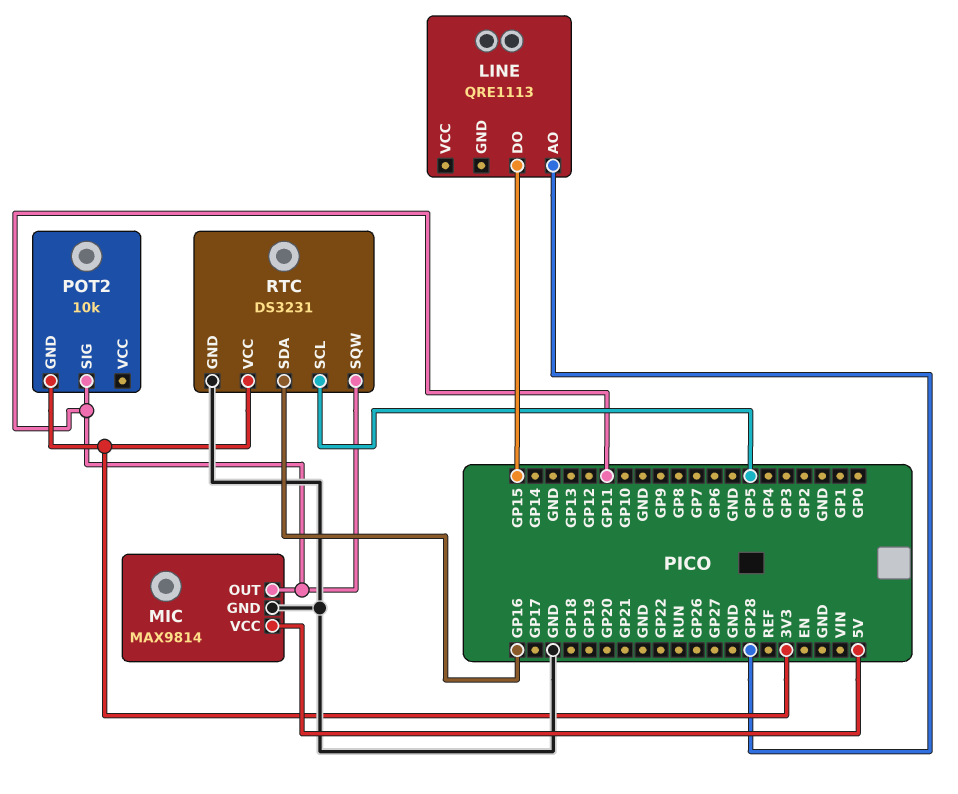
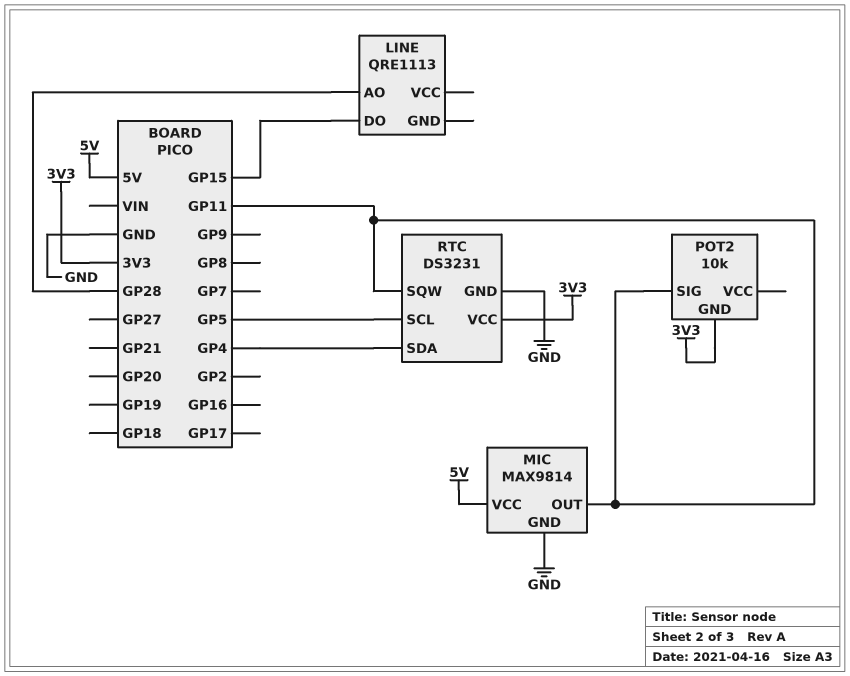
RTC pin SDA: GP16 -> GP4

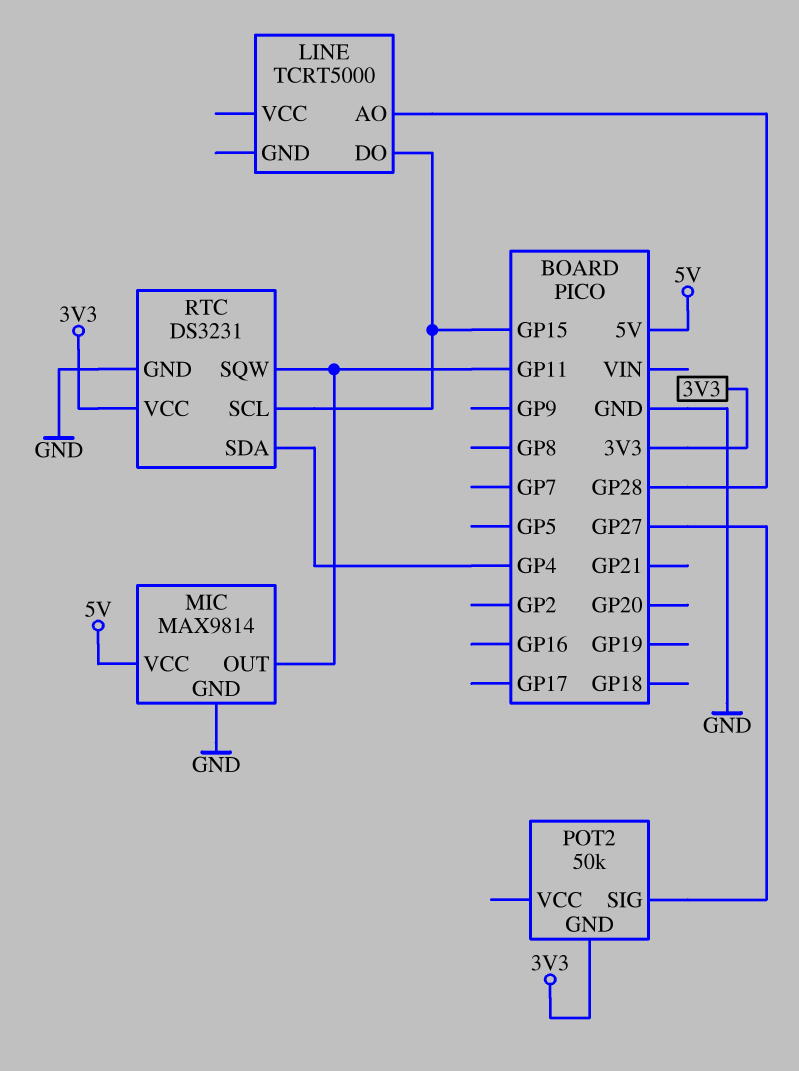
LINE: QRE1113 -> TCRT5000
POT2: 10k -> 50k
POT2 pin SIG: GP11 -> GP27
RTC pin SCL: GP5 -> GP15

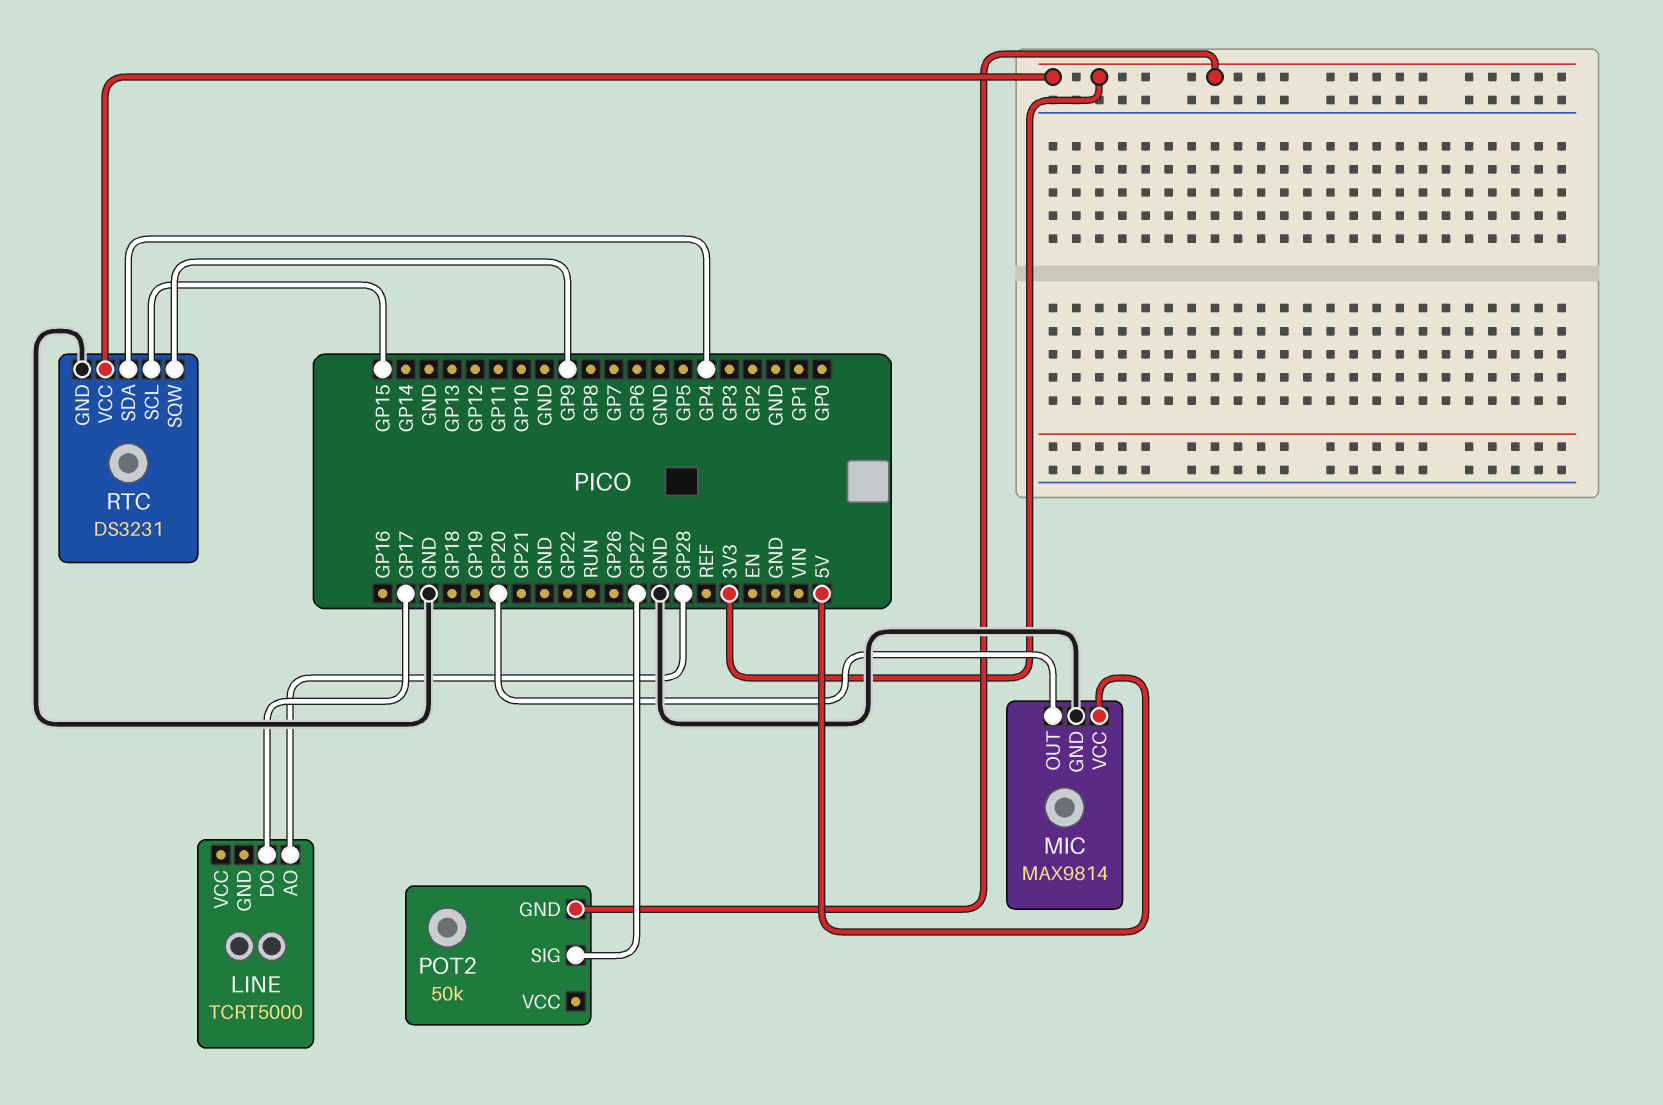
LINE pin DO: GP15 -> GP17
MIC pin OUT: GP11 -> GP20
RTC pin SQW: GP11 -> GP9

